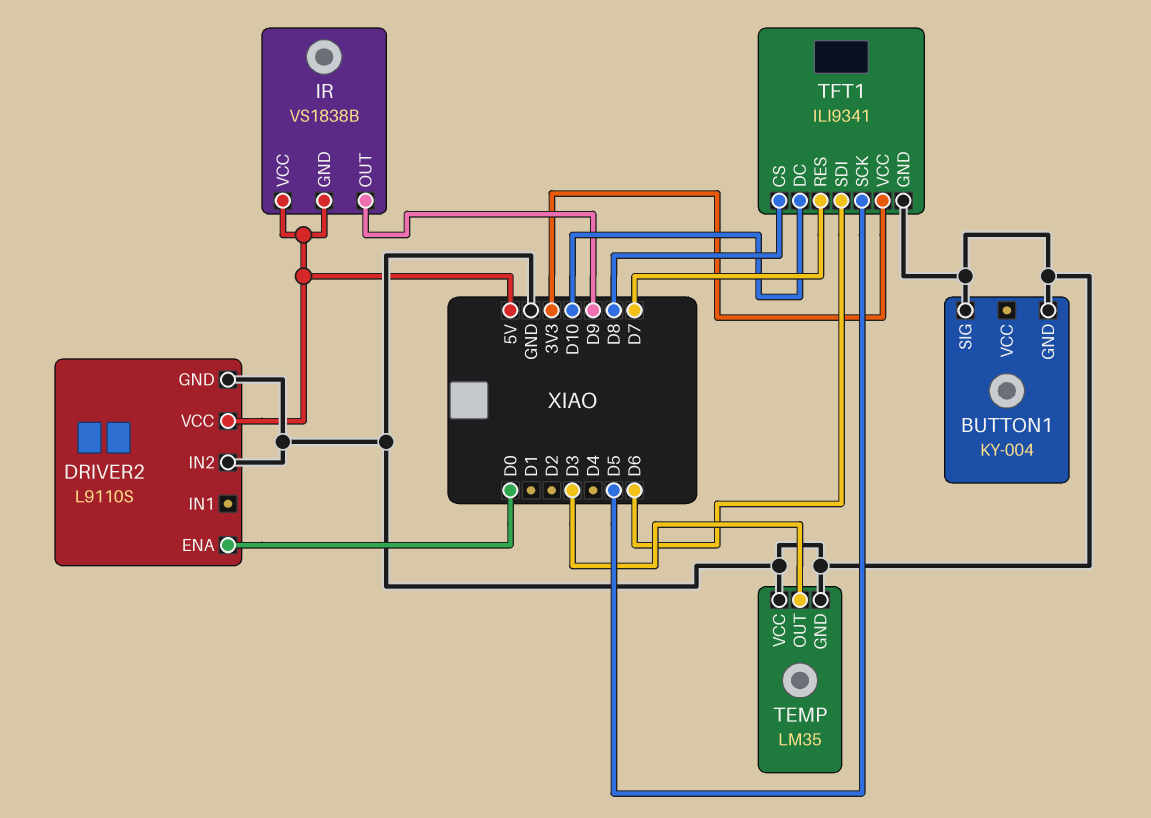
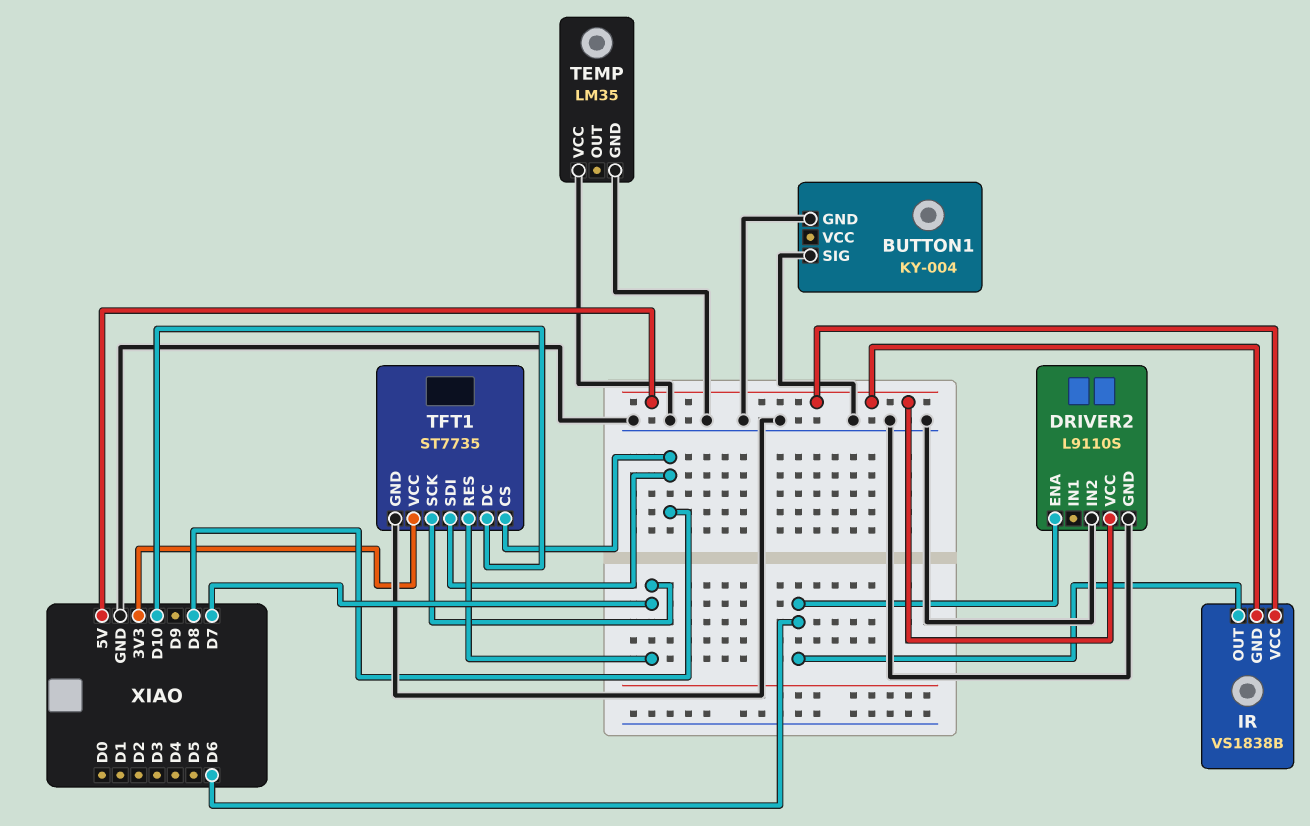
DRIVER2 pin ENA: D0 -> D6
IR pin OUT: D9 -> D6
TEMP pin OUT: D3 -> none
TFT1: ILI9341 -> ST7735
TFT1 pin SCK: D5 -> D7
TFT1 pin SDI: D6 -> D8

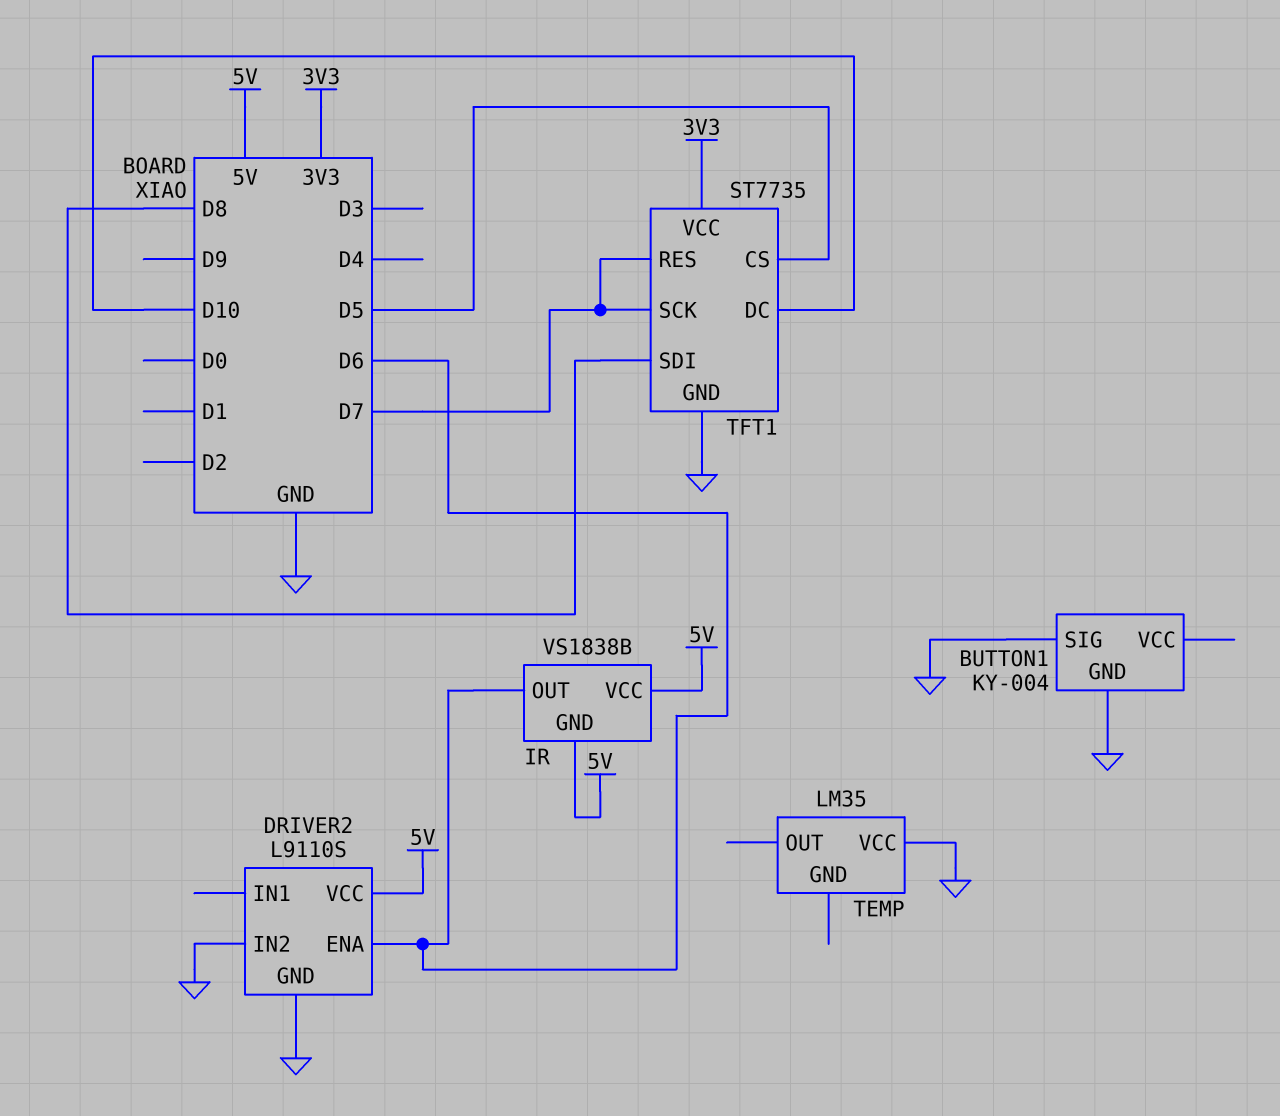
TEMP pin GND: GND -> none
TFT1 pin CS: D8 -> D5

